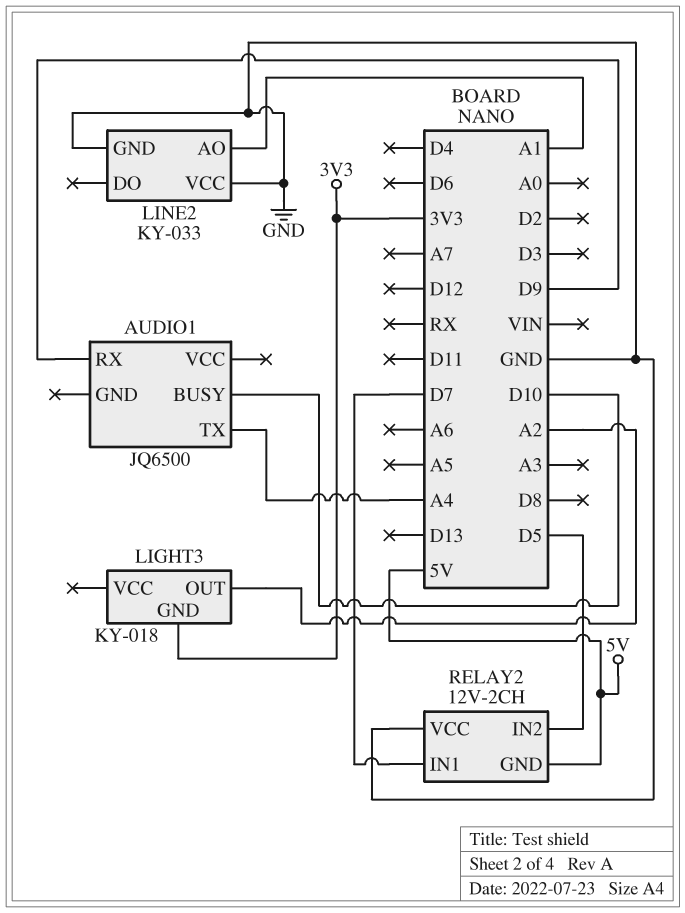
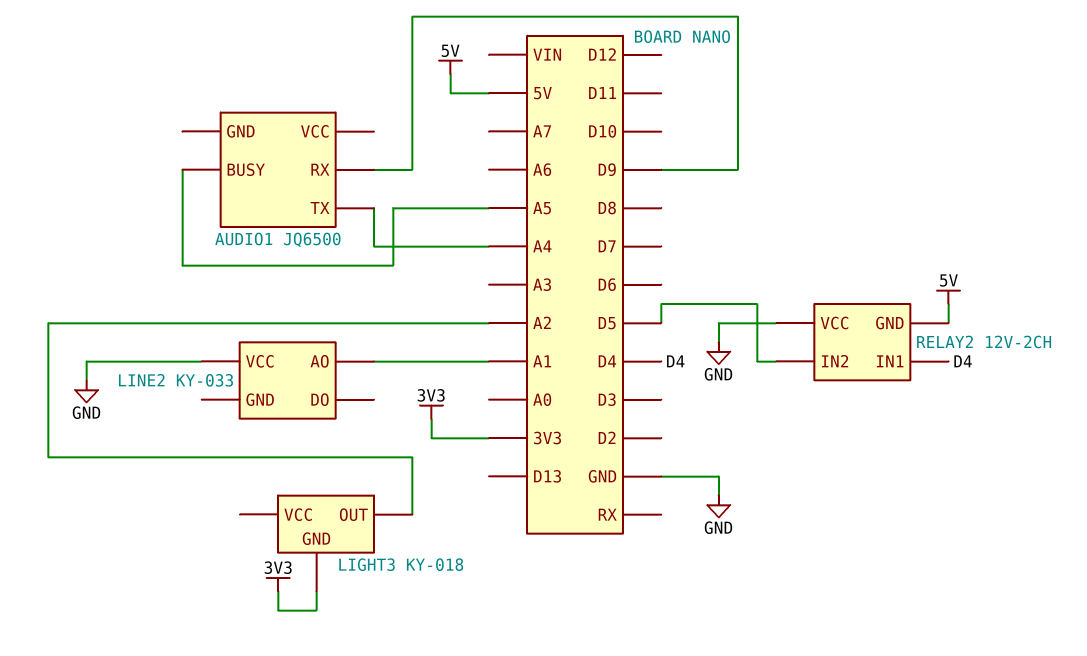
AUDIO1 pin BUSY: D10 -> A5
LINE2 pin GND: GND -> none
RELAY2 pin IN1: D7 -> D4

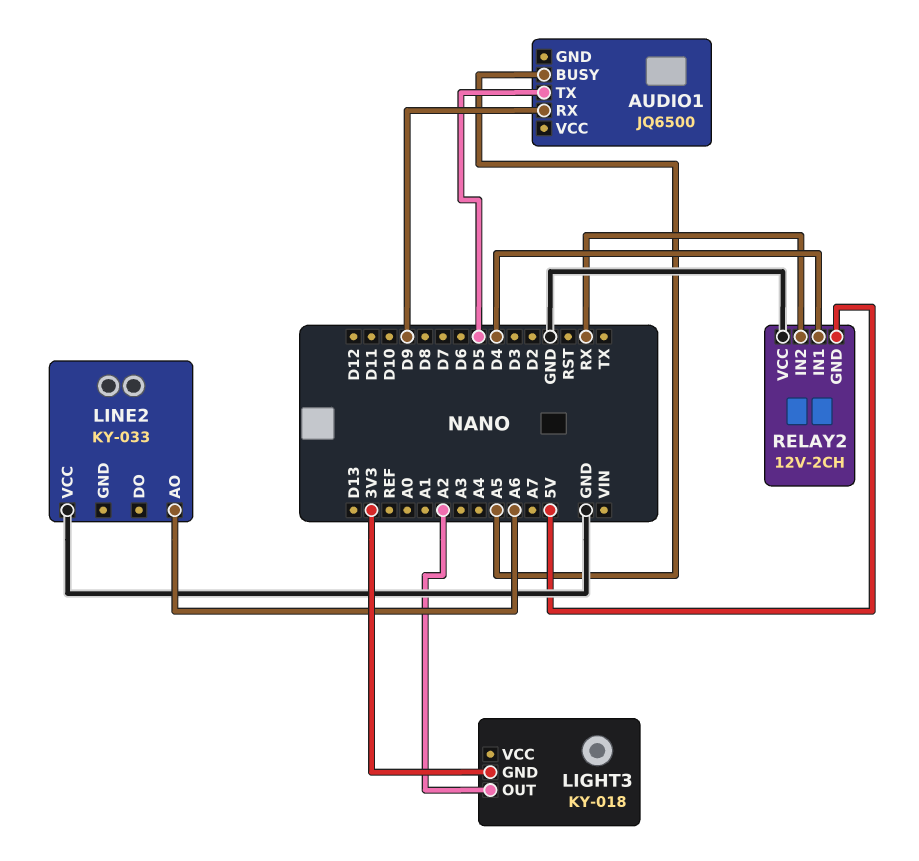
AUDIO1 pin TX: A4 -> D5
LINE2 pin AO: A1 -> A6
RELAY2 pin IN2: D5 -> RX

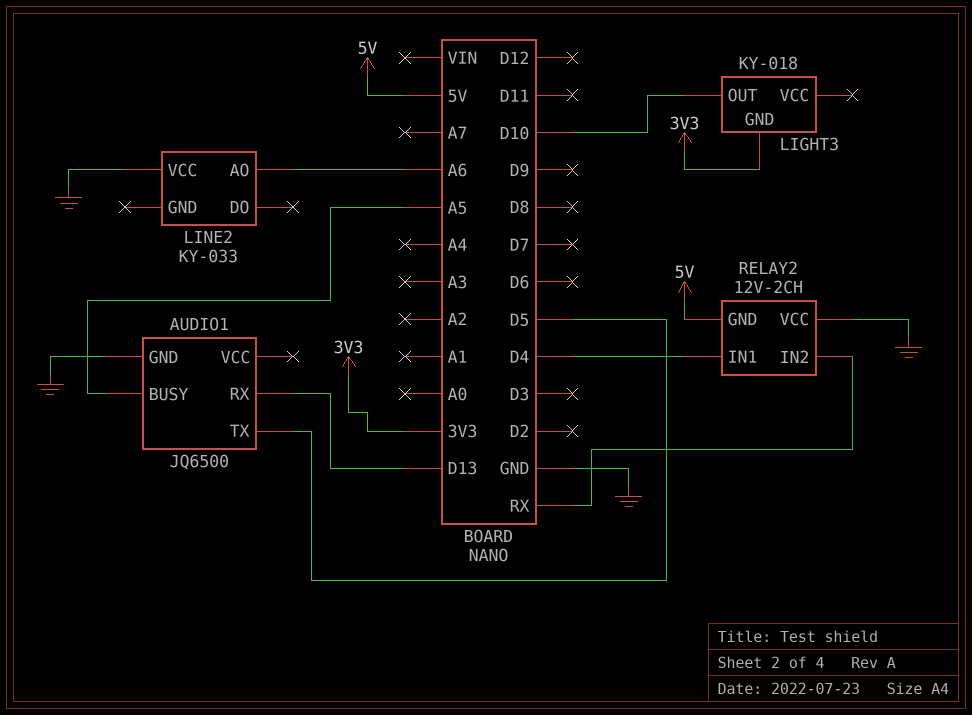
AUDIO1 pin GND: none -> GND
AUDIO1 pin RX: D9 -> D13
LIGHT3 pin OUT: A2 -> D10

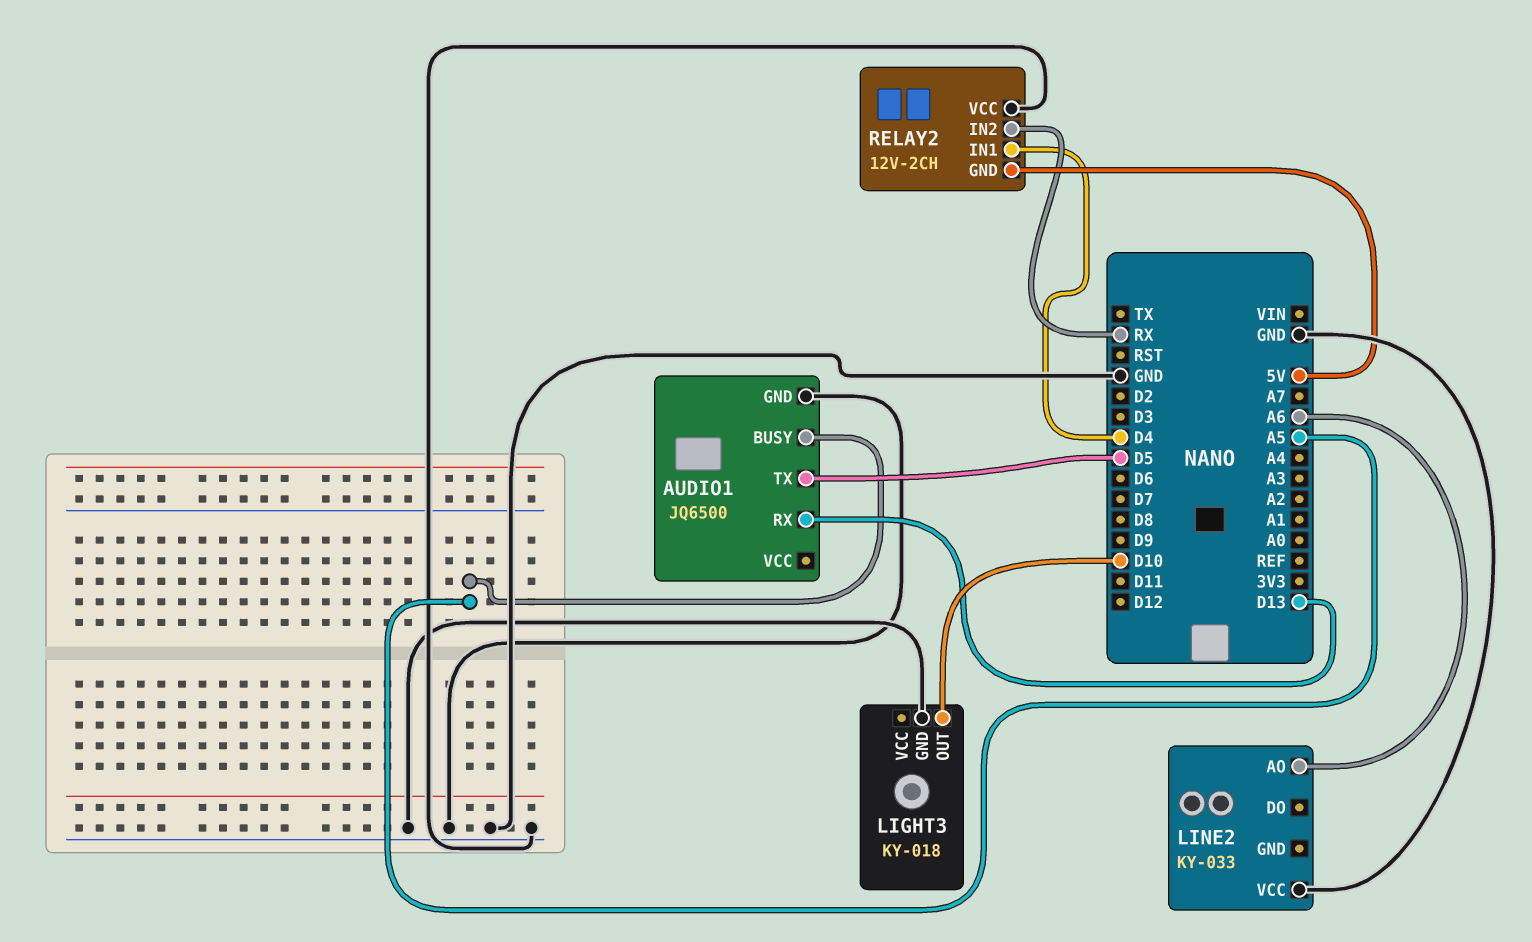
LIGHT3 pin GND: 3V3 -> GND

